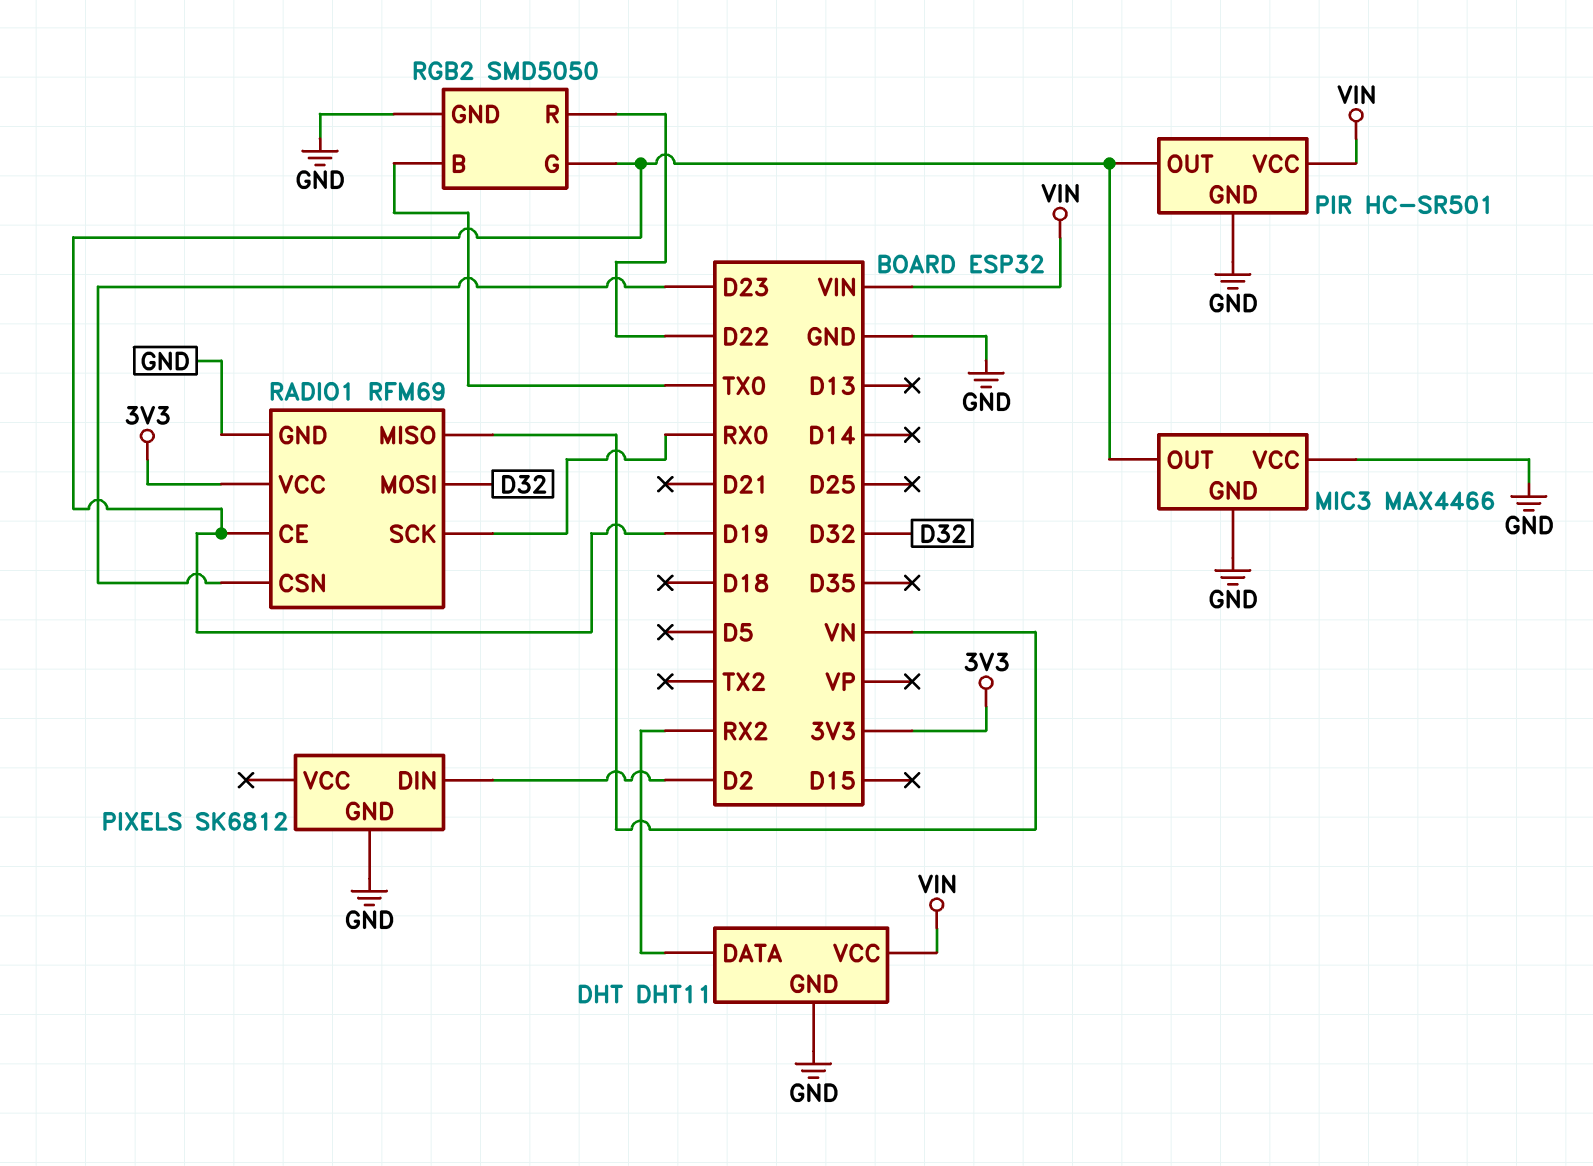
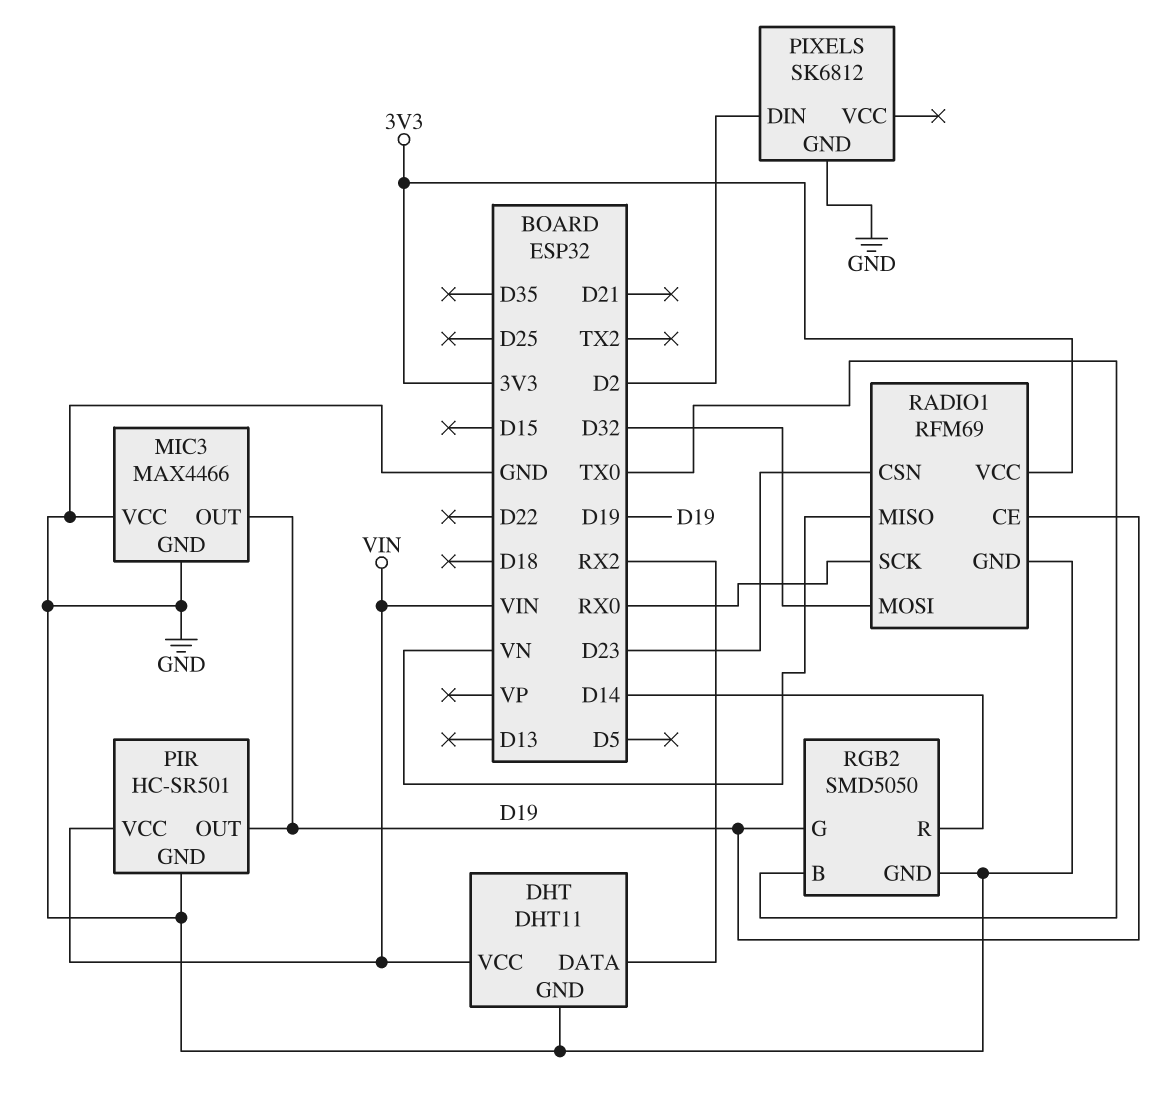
RGB2 pin R: D22 -> D14

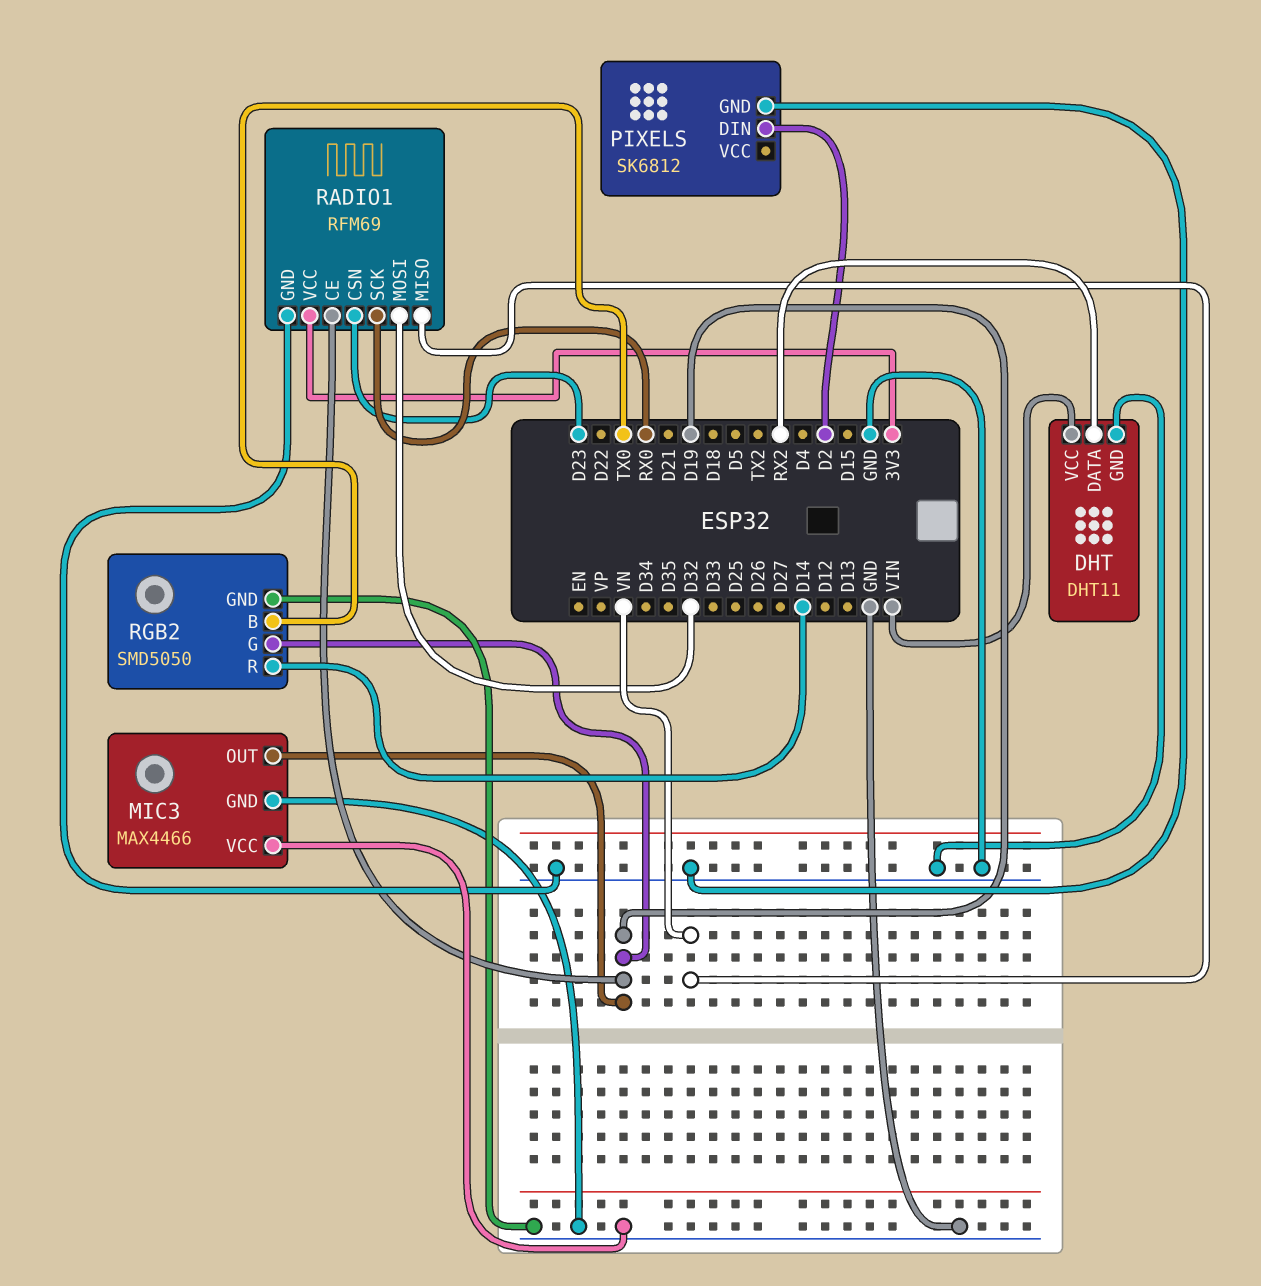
PIR: HC-SR501 -> none
PIR pin GND: GND -> none
PIR pin OUT: D19 -> none
PIR pin VCC: VIN -> none

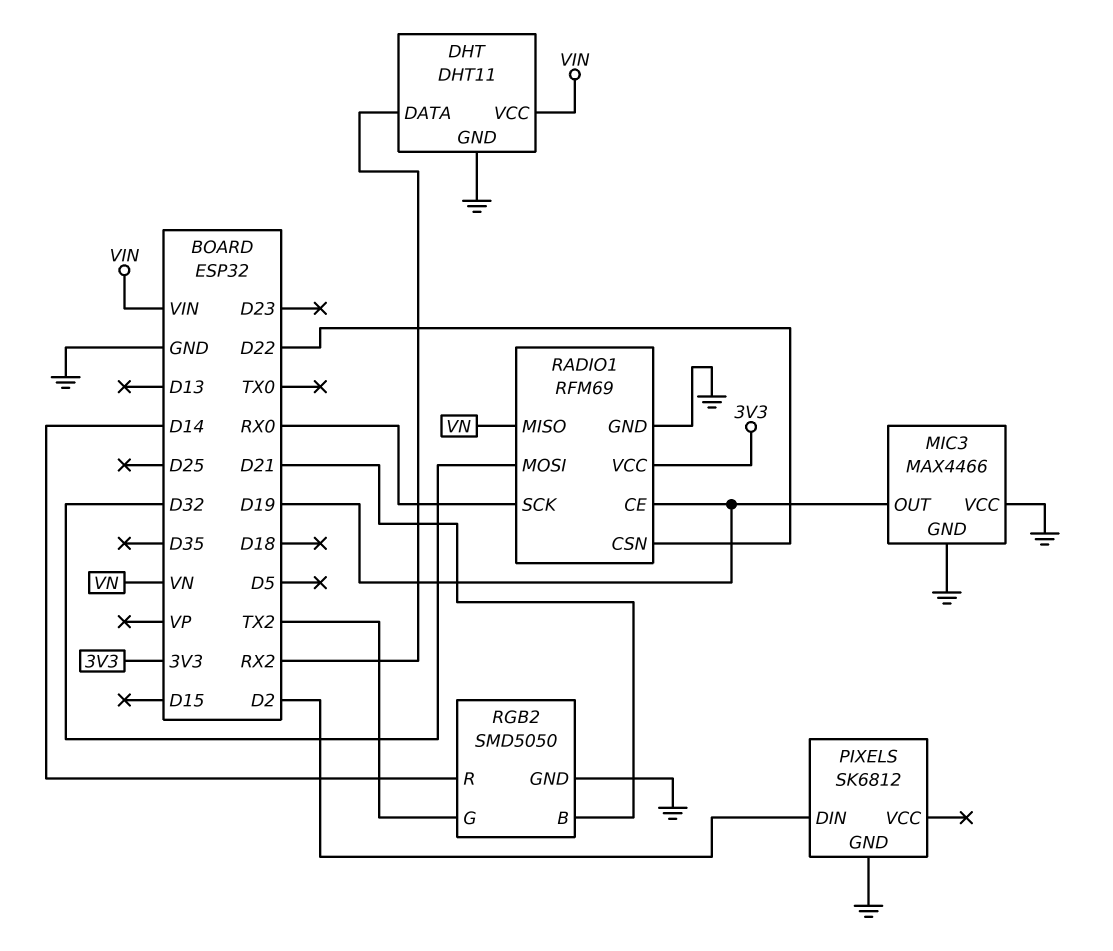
RADIO1 pin CSN: D23 -> D22
RGB2 pin B: TX0 -> D21
RGB2 pin G: D19 -> TX2

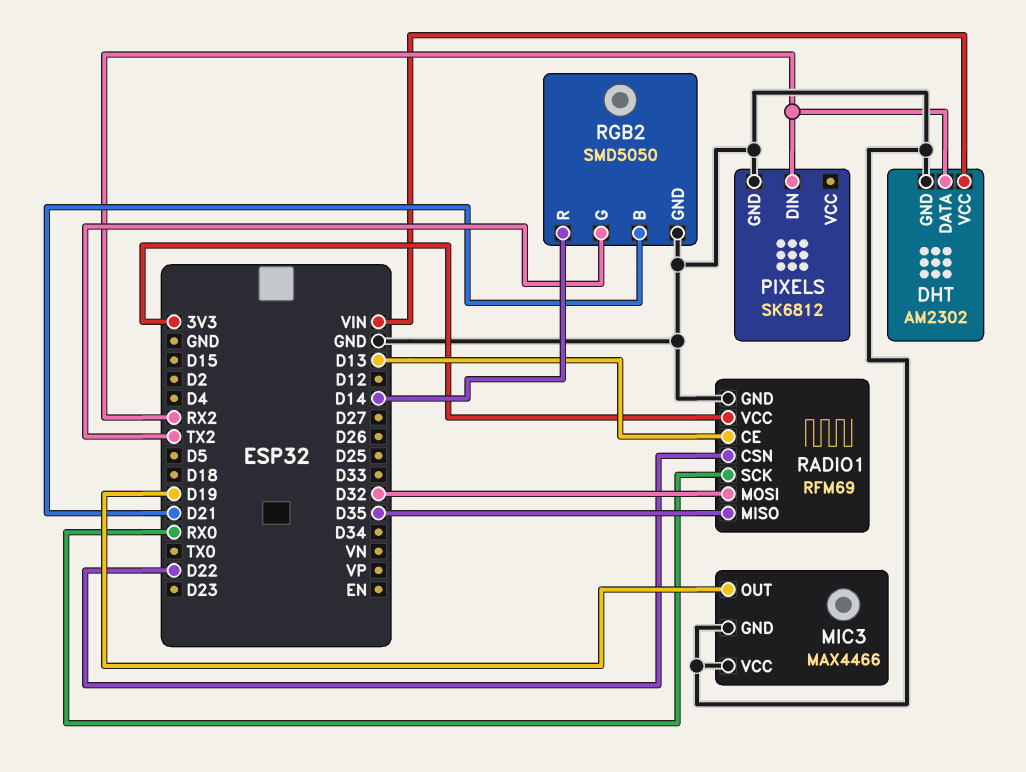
DHT: DHT11 -> AM2302
PIXELS pin DIN: D2 -> RX2
RADIO1 pin CE: D19 -> D13
RADIO1 pin MISO: VN -> D35

